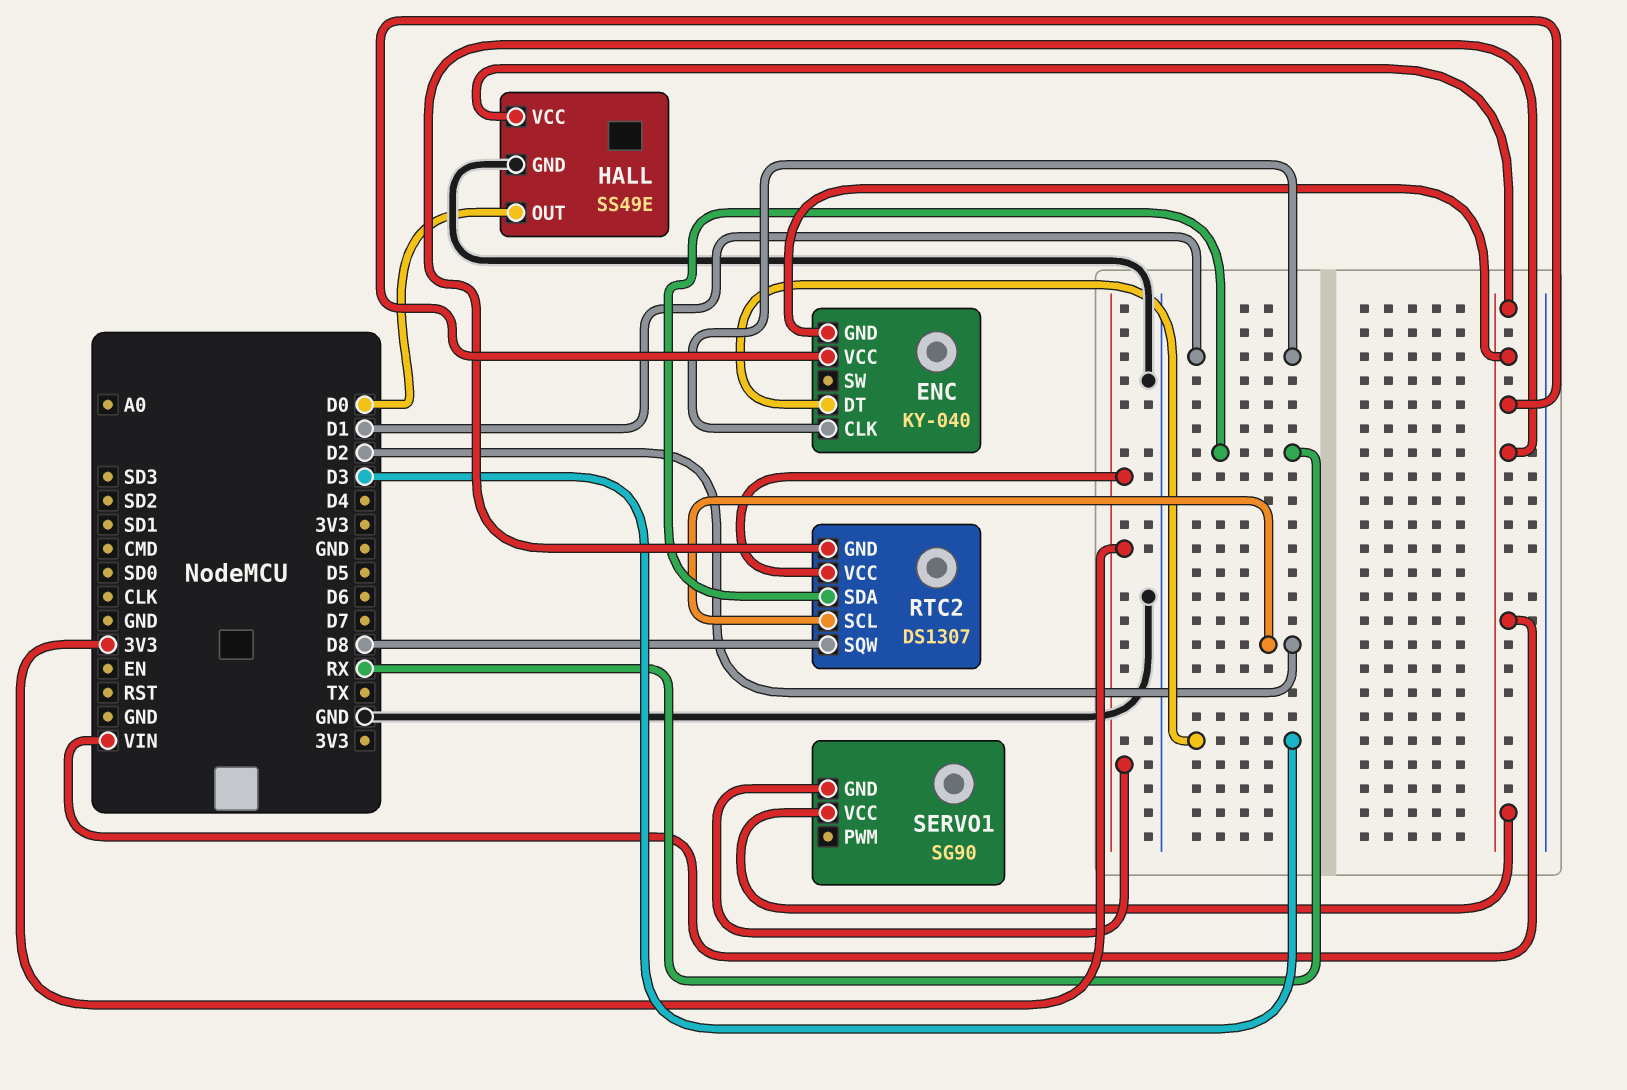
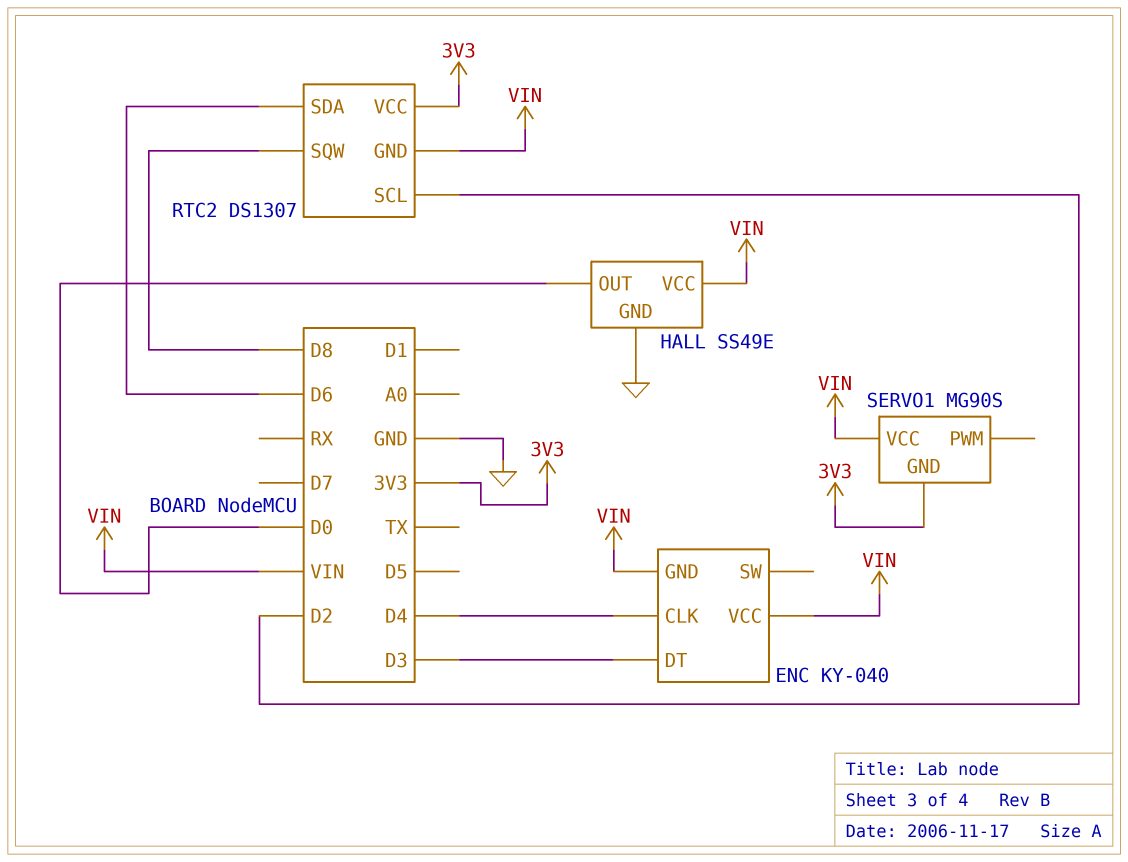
ENC pin CLK: D1 -> D4
RTC2 pin SDA: RX -> D6
SERVO1: SG90 -> MG90S

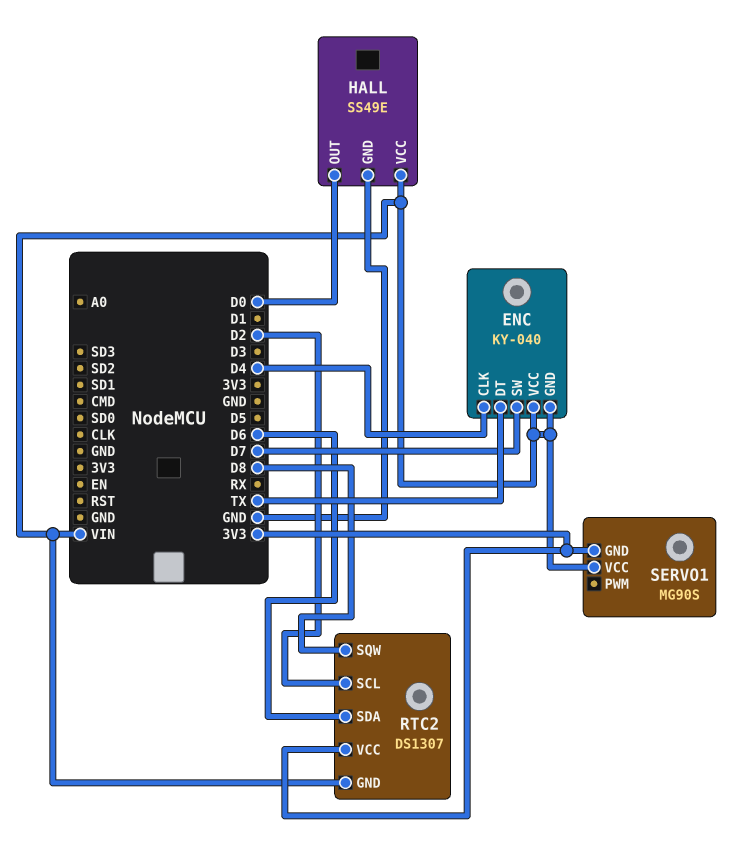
ENC pin DT: D3 -> TX
ENC pin SW: none -> D7

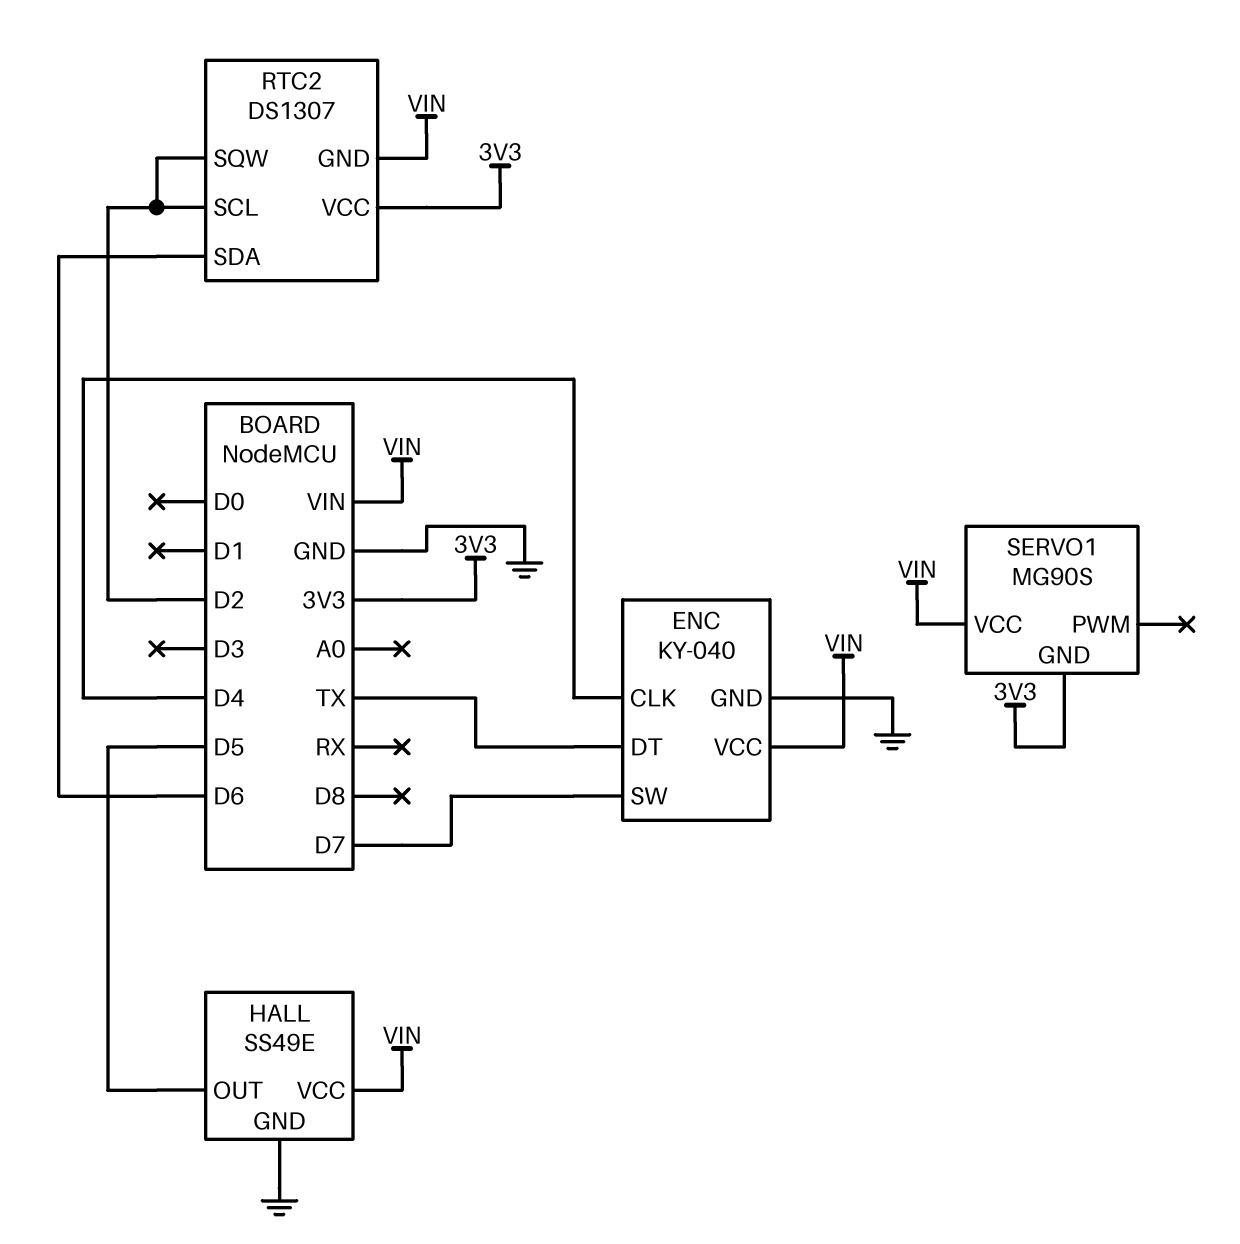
ENC pin GND: VIN -> GND
HALL pin OUT: D0 -> D5
RTC2 pin SQW: D8 -> D2

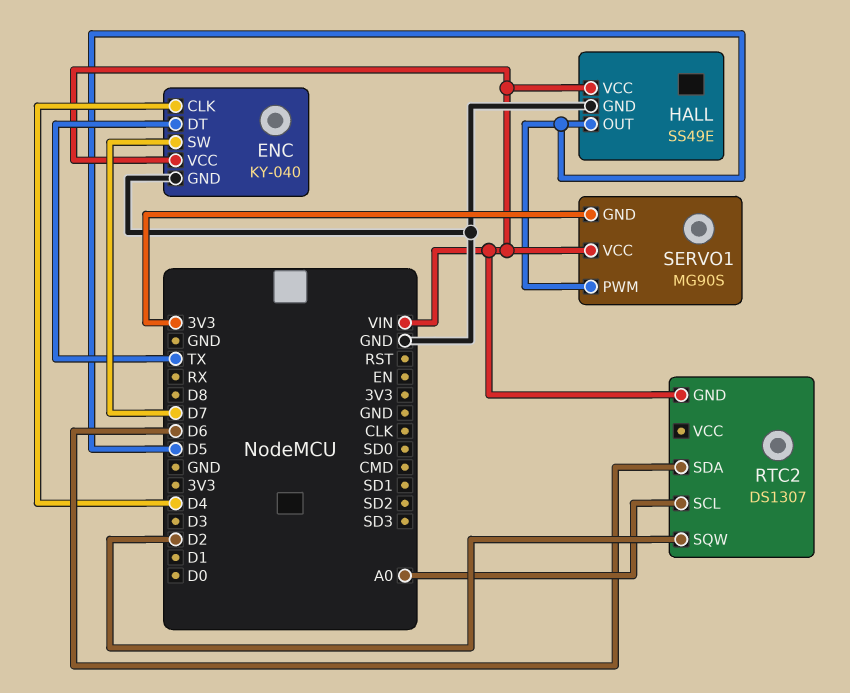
RTC2 pin SCL: D2 -> A0
RTC2 pin VCC: 3V3 -> none
SERVO1 pin PWM: none -> D5

